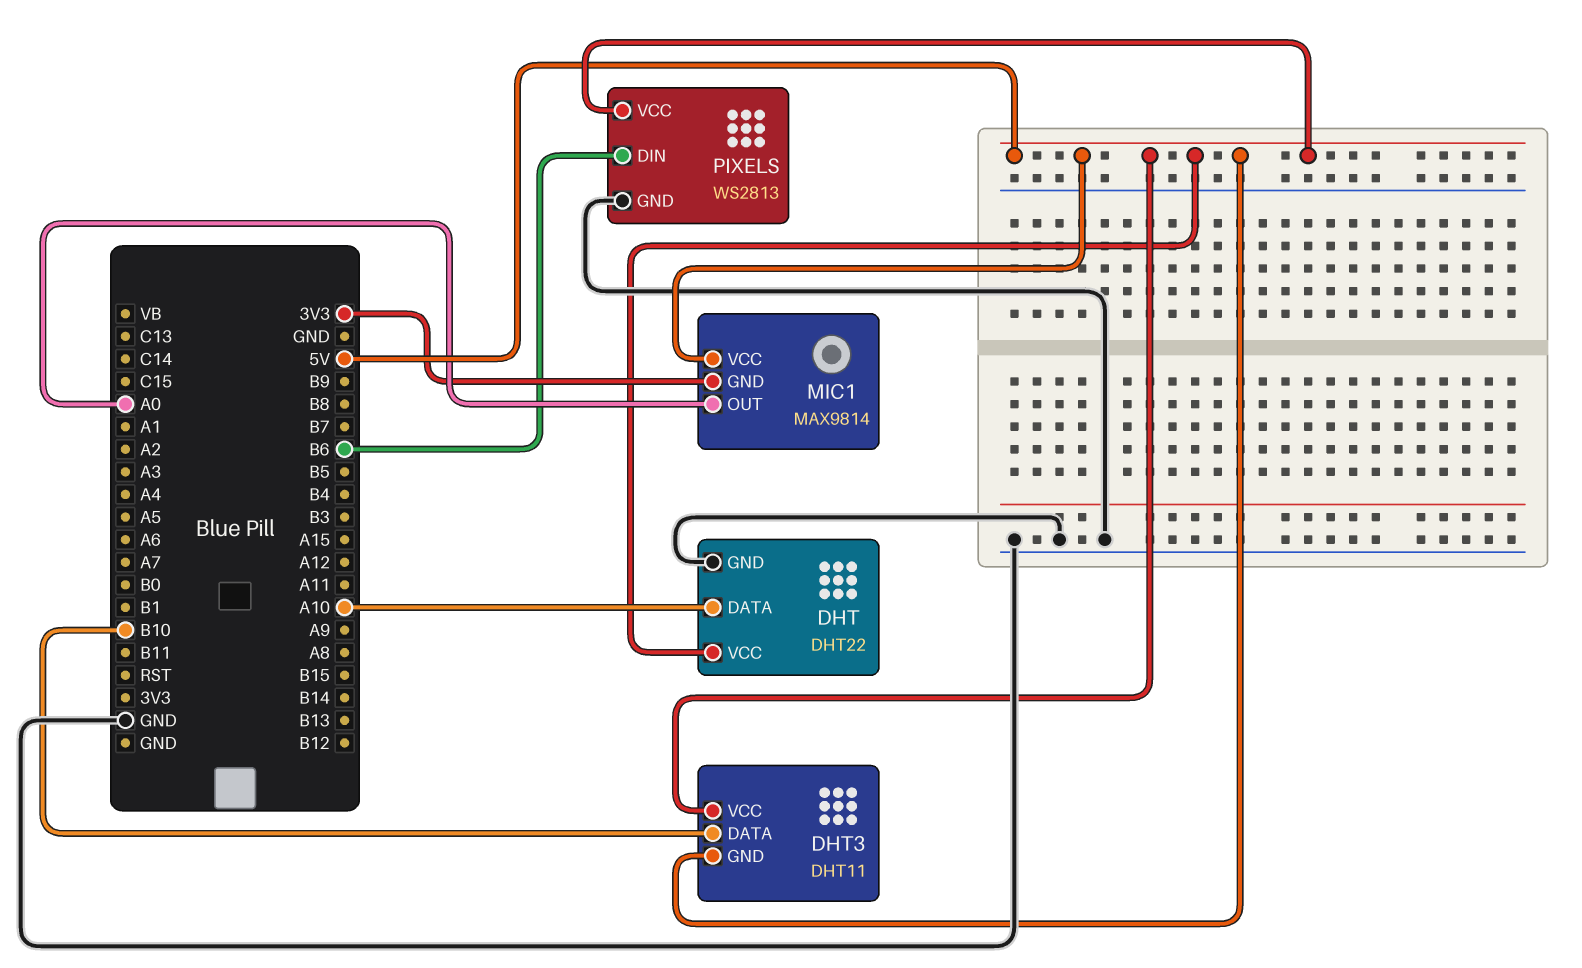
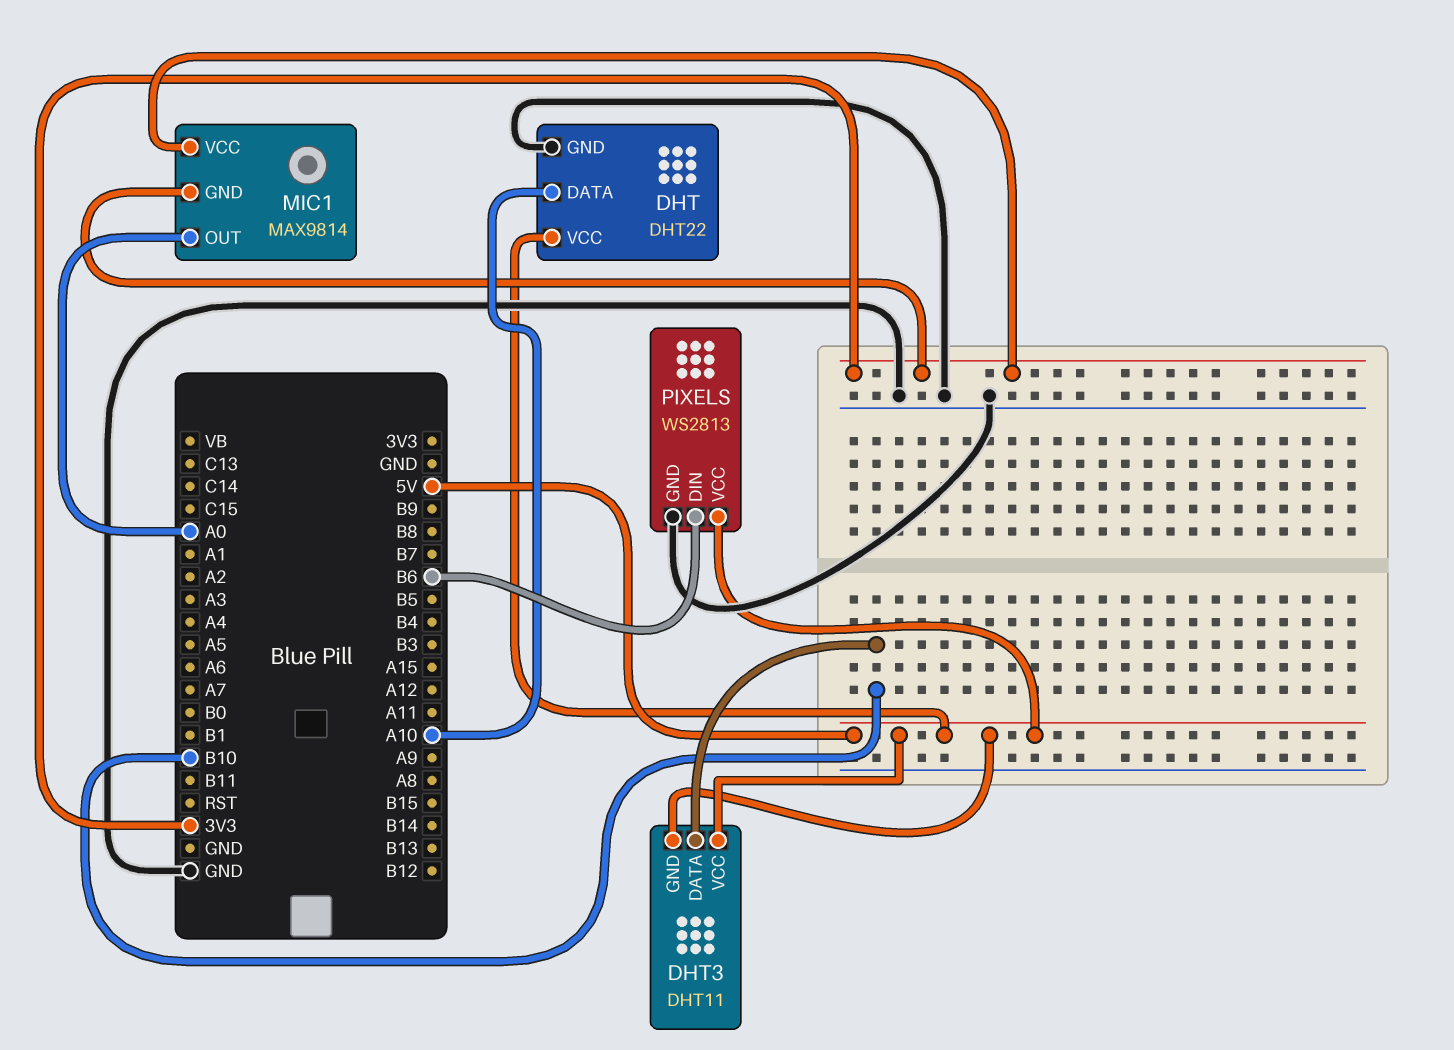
MIC1 pin VCC: 5V -> 3V3

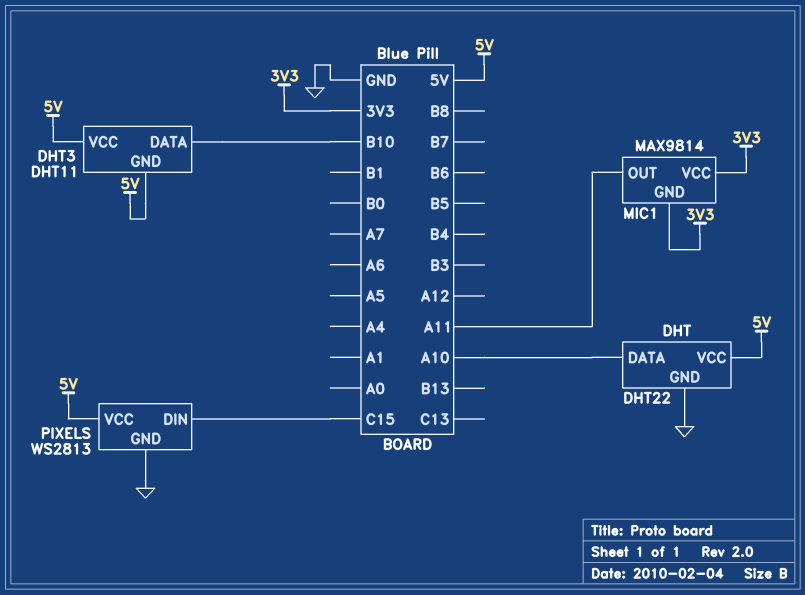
MIC1 pin OUT: A0 -> A11
PIXELS pin DIN: B6 -> C15

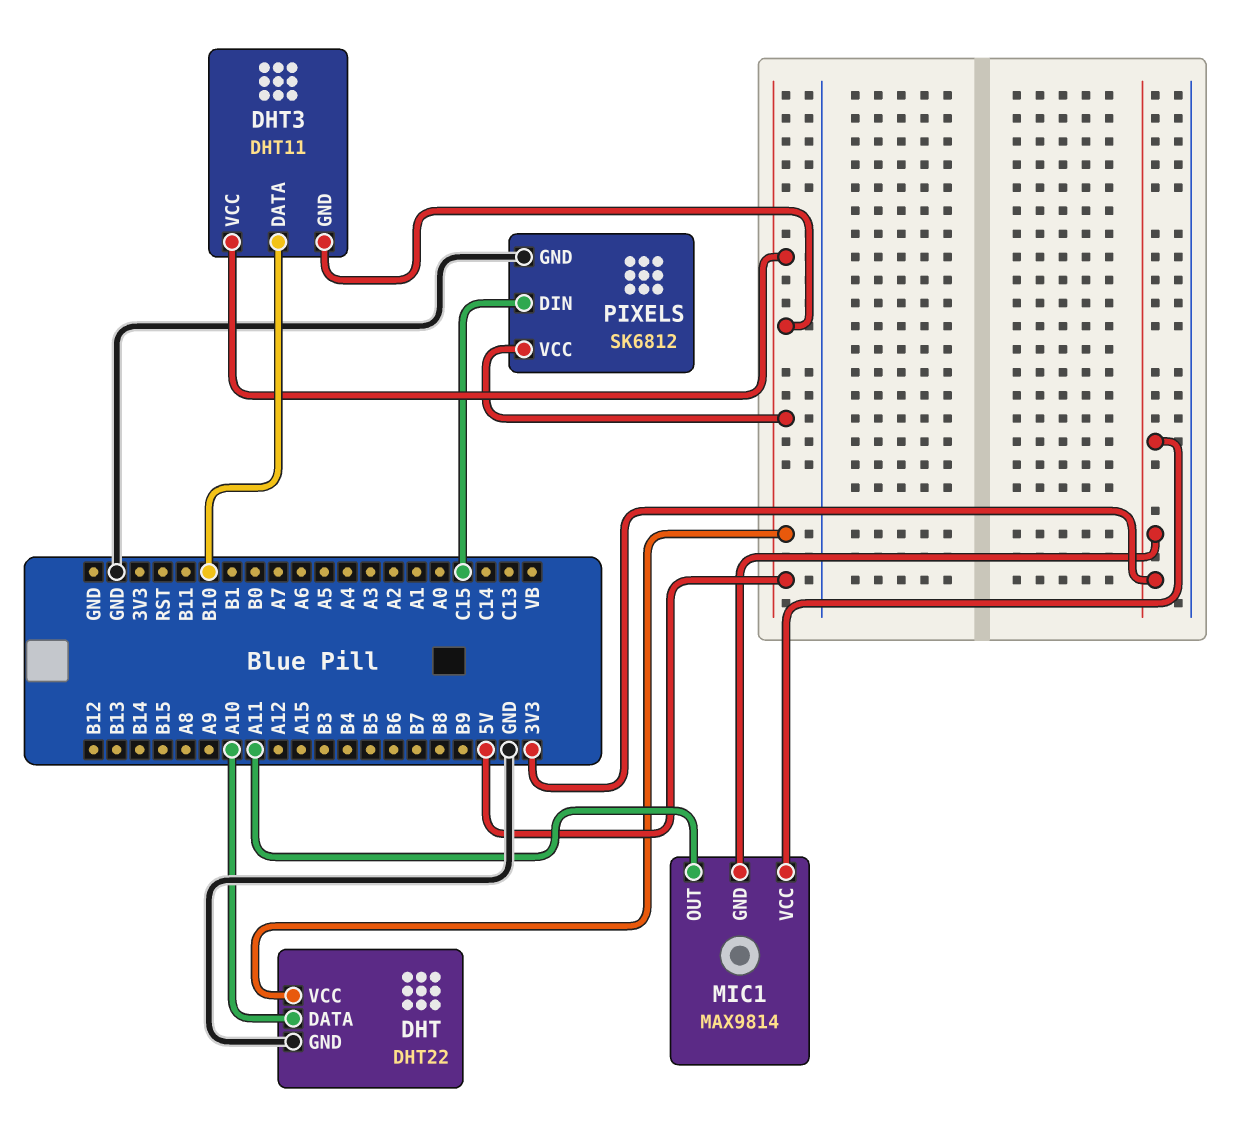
PIXELS: WS2813 -> SK6812

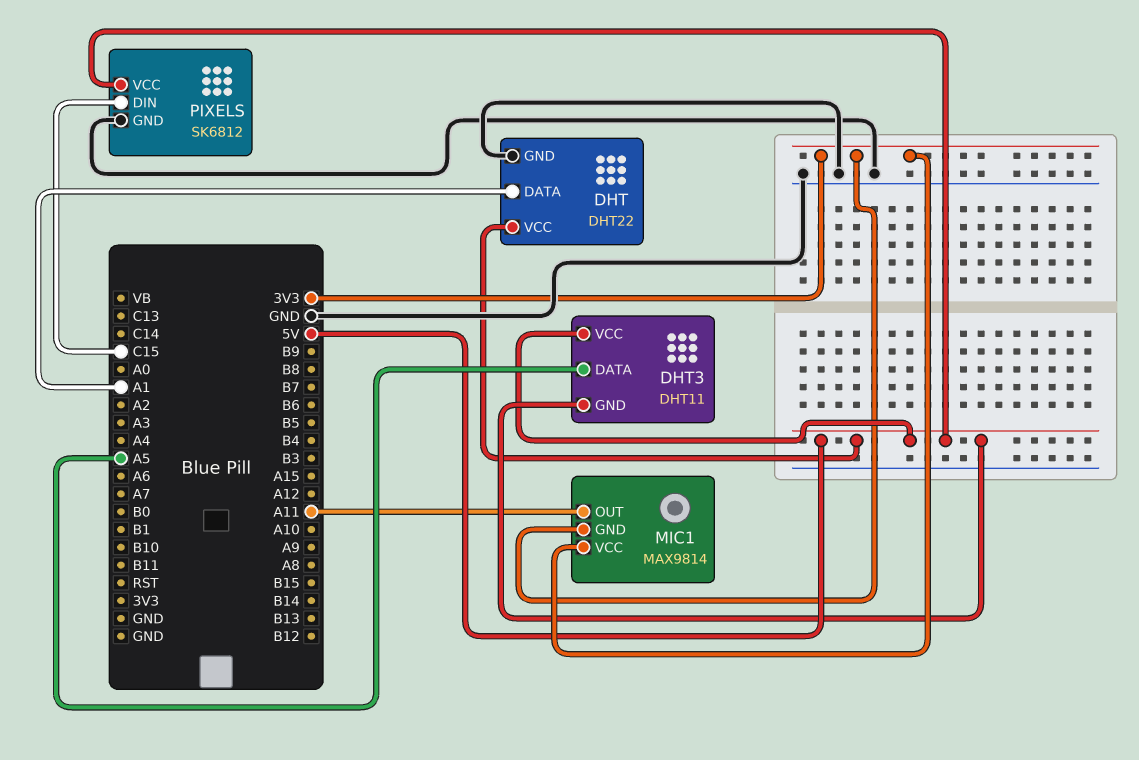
DHT pin DATA: A10 -> A1
DHT3 pin DATA: B10 -> A5

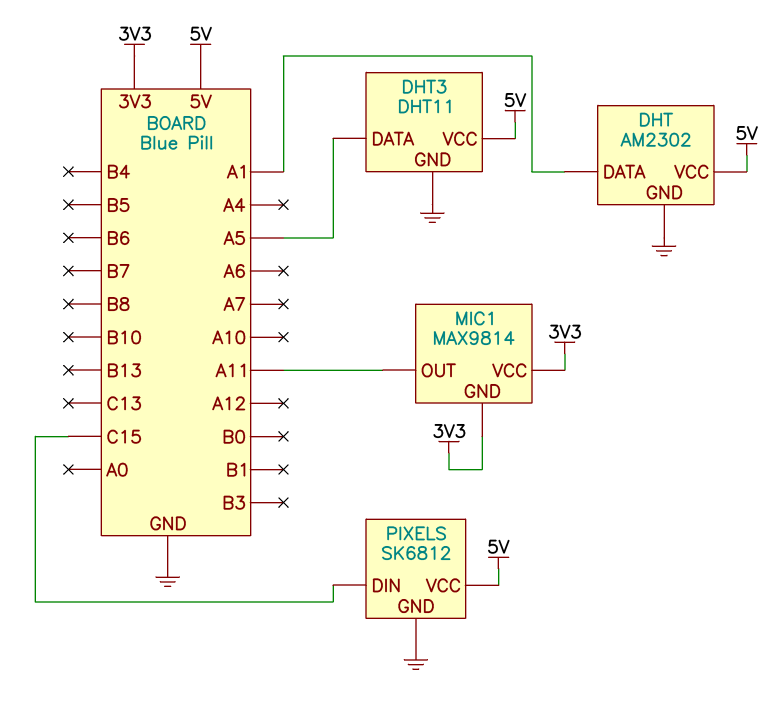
DHT: DHT22 -> AM2302
DHT3 pin GND: 5V -> GND

